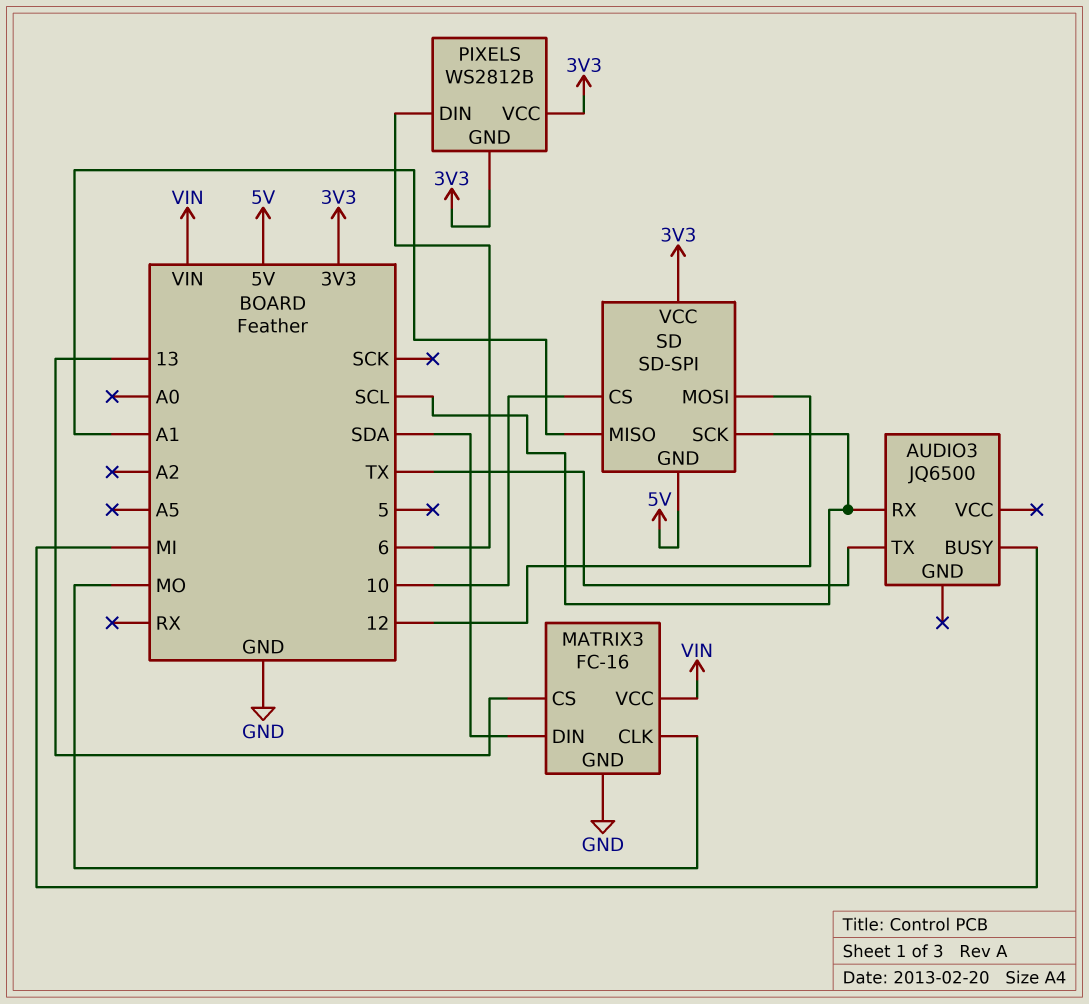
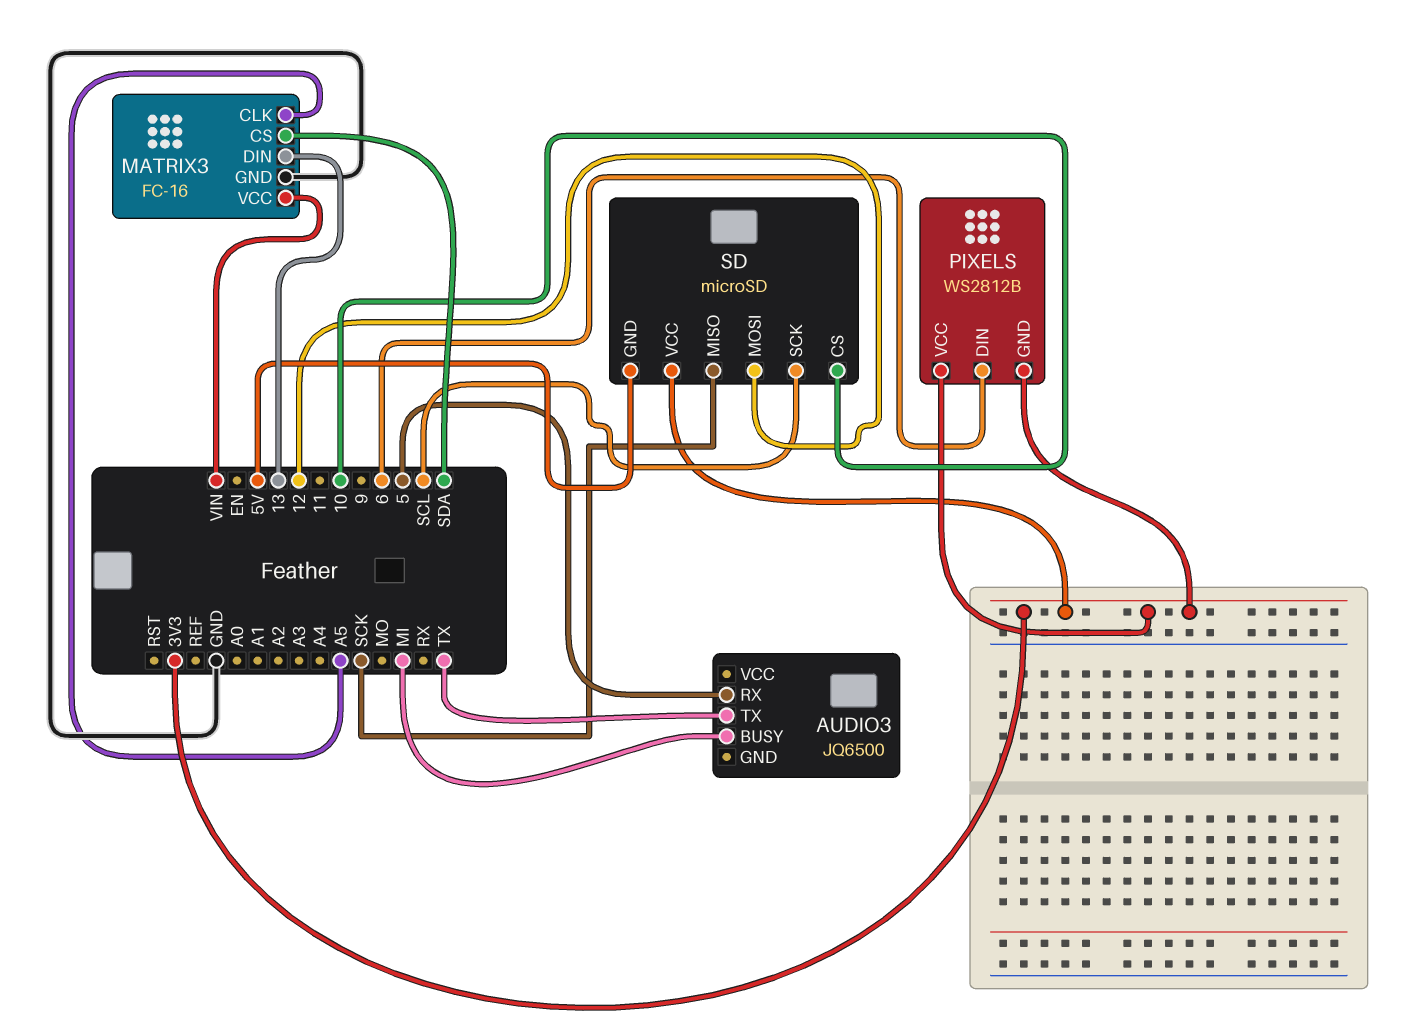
AUDIO3 pin RX: SCL -> 5
MATRIX3 pin CLK: MO -> A5
MATRIX3 pin CS: 13 -> SDA
MATRIX3 pin DIN: SDA -> 13
SD: SD-SPI -> microSD
SD pin MISO: A1 -> SCK

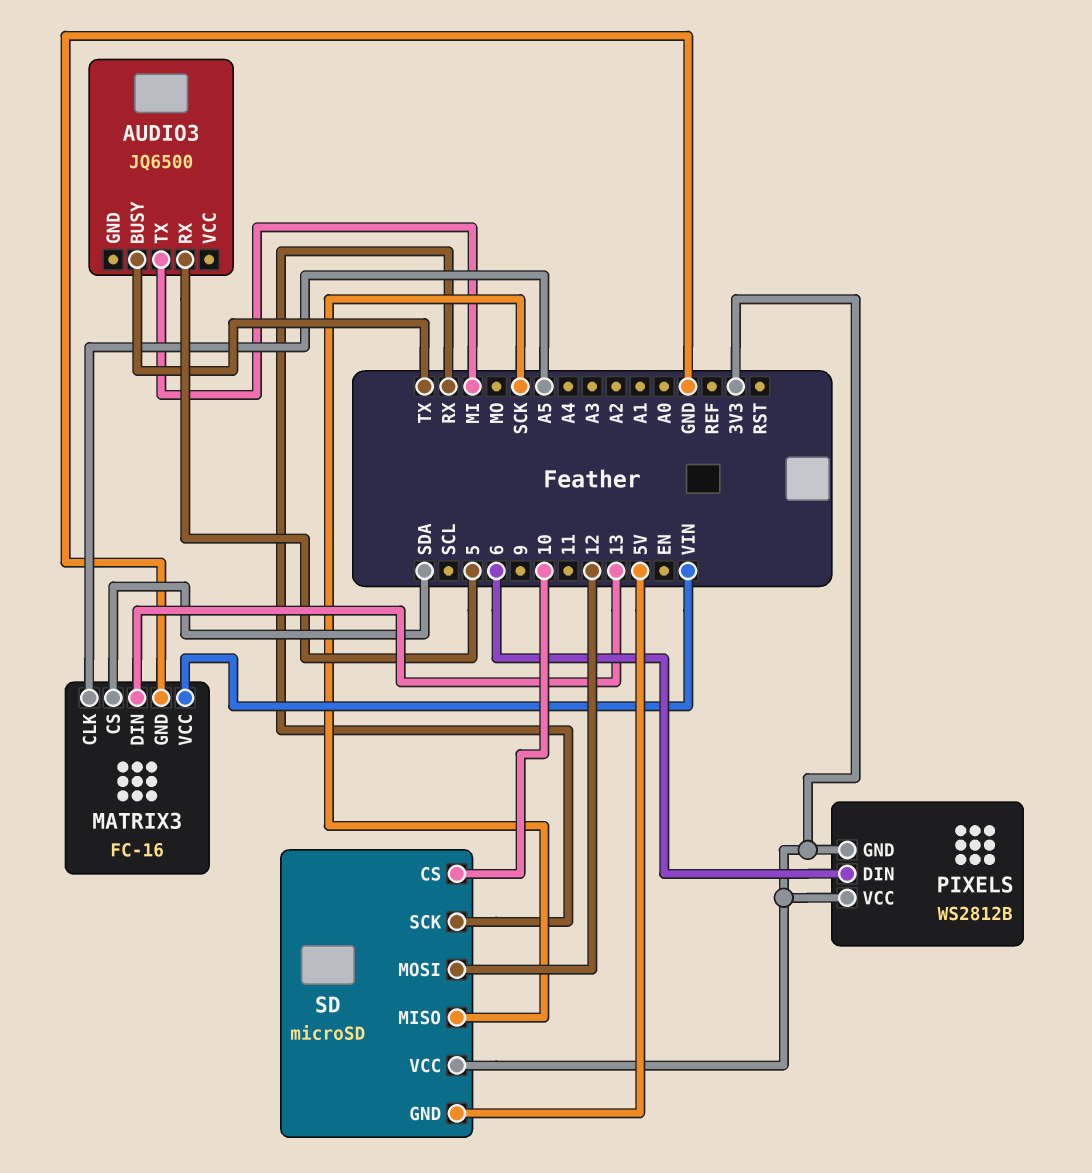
AUDIO3 pin BUSY: MI -> TX
AUDIO3 pin TX: TX -> MI
SD pin SCK: SCL -> RX

